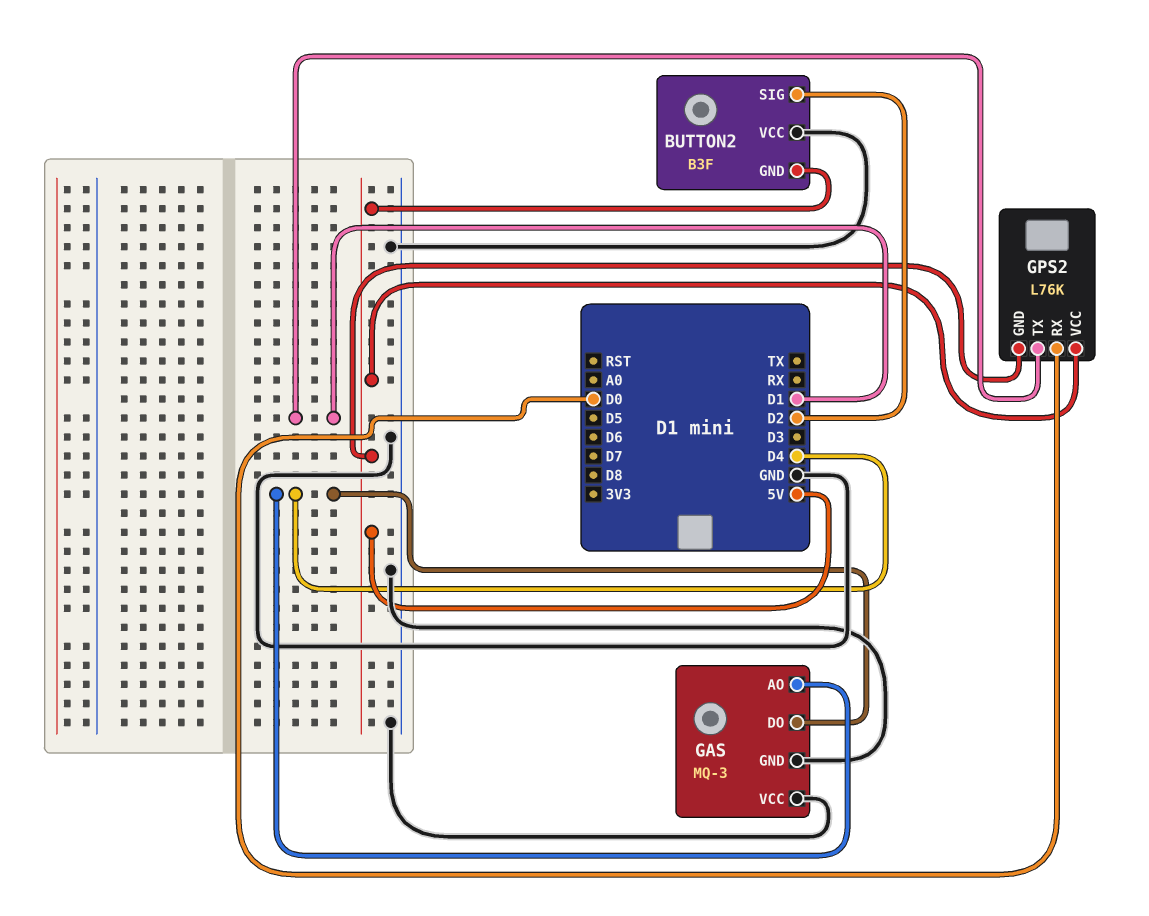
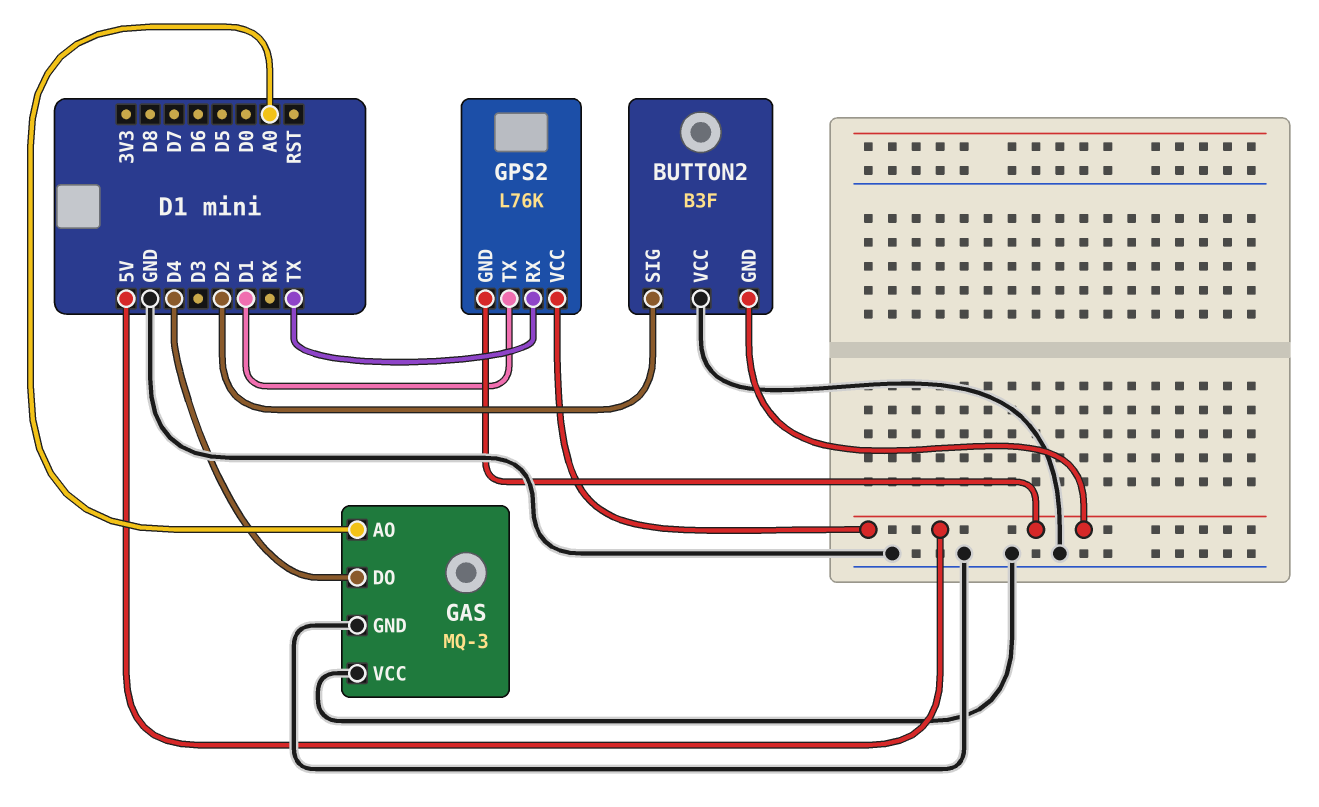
GAS pin AO: D4 -> A0
GPS2 pin RX: D0 -> TX

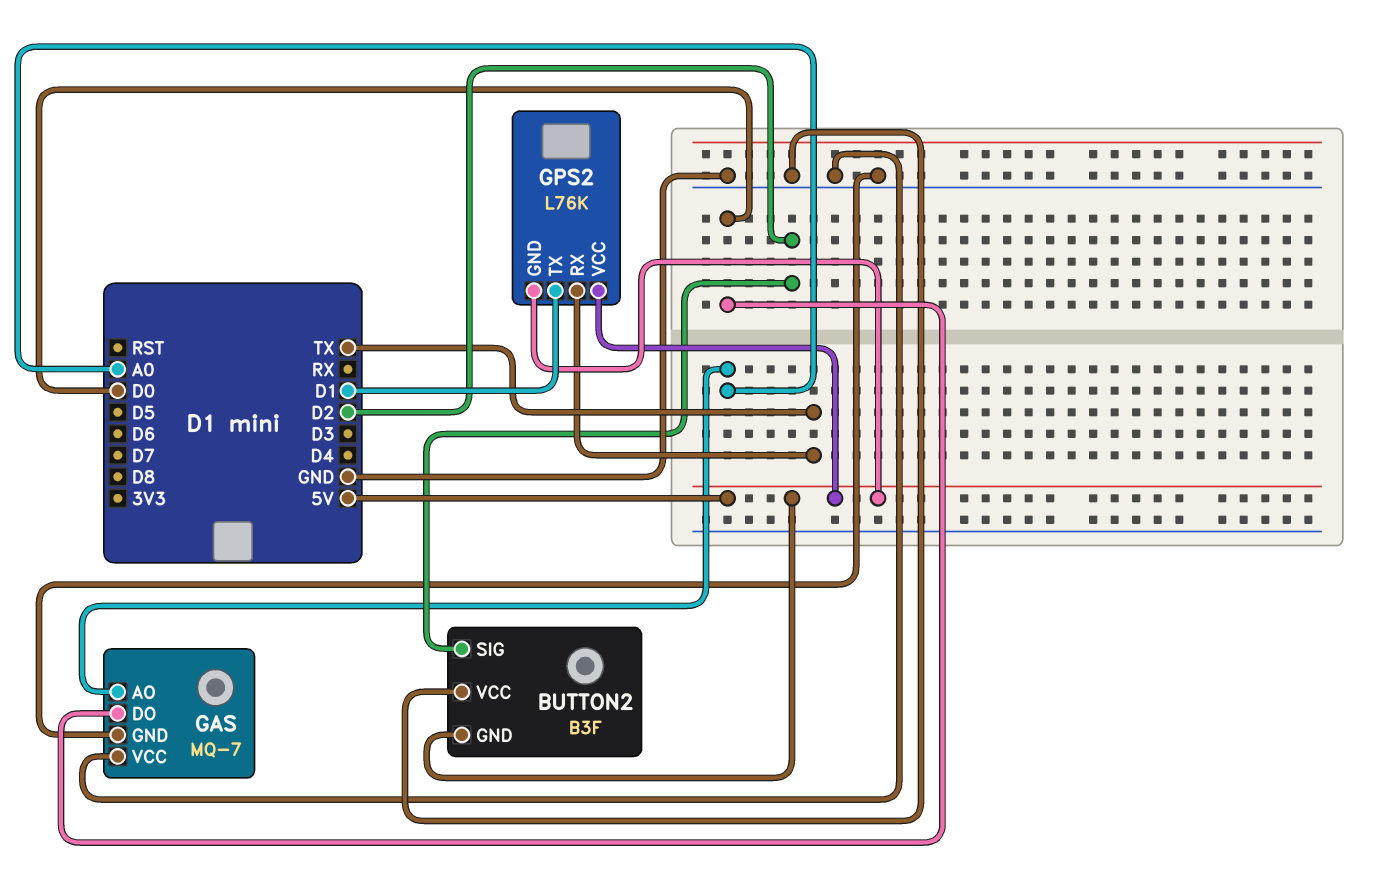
GAS: MQ-3 -> MQ-7
GAS pin DO: D4 -> D0

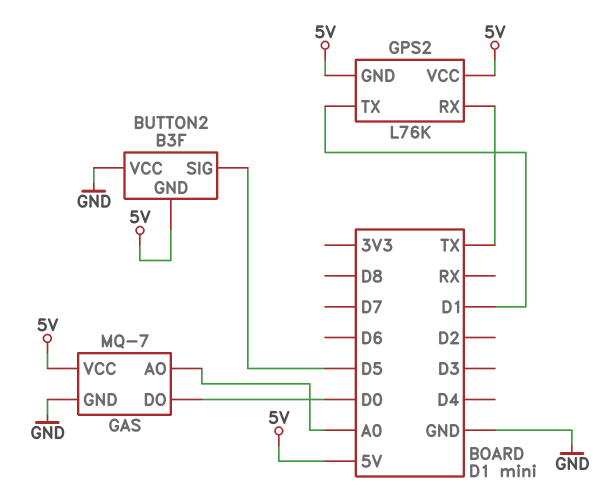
BUTTON2 pin SIG: D2 -> D5
GAS pin VCC: GND -> 5V

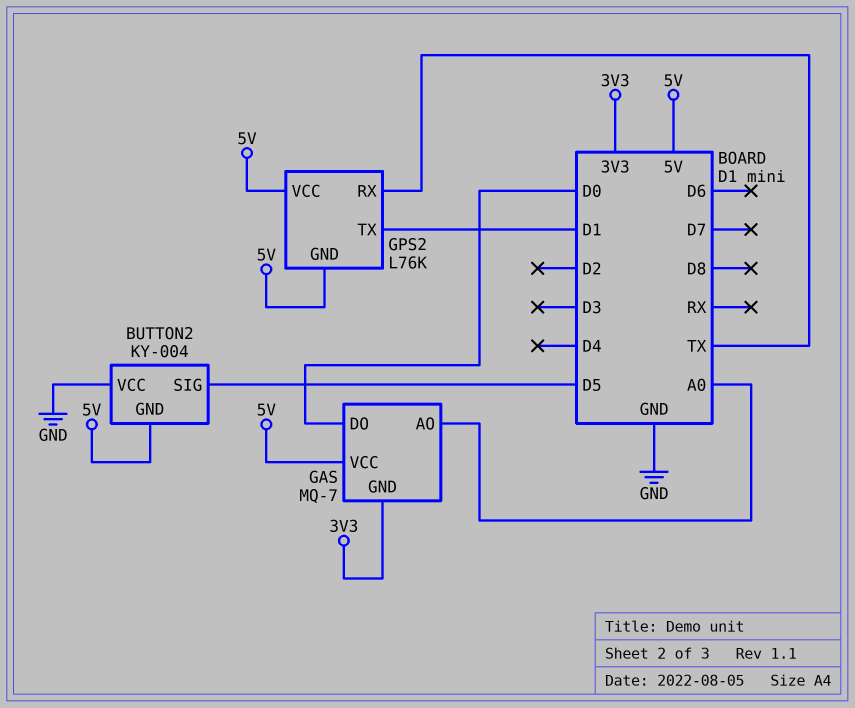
BUTTON2: B3F -> KY-004
GAS pin GND: GND -> 3V3

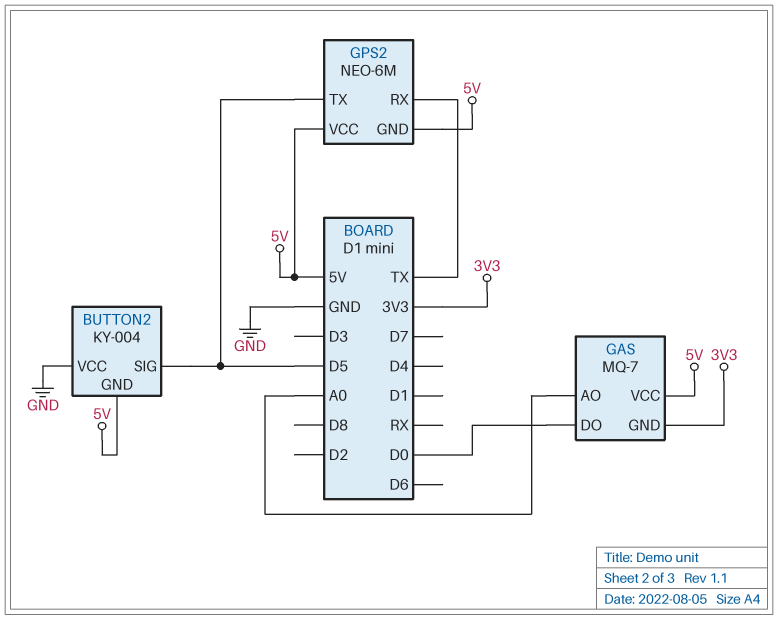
GPS2: L76K -> NEO-6M
GPS2 pin TX: D1 -> D5

